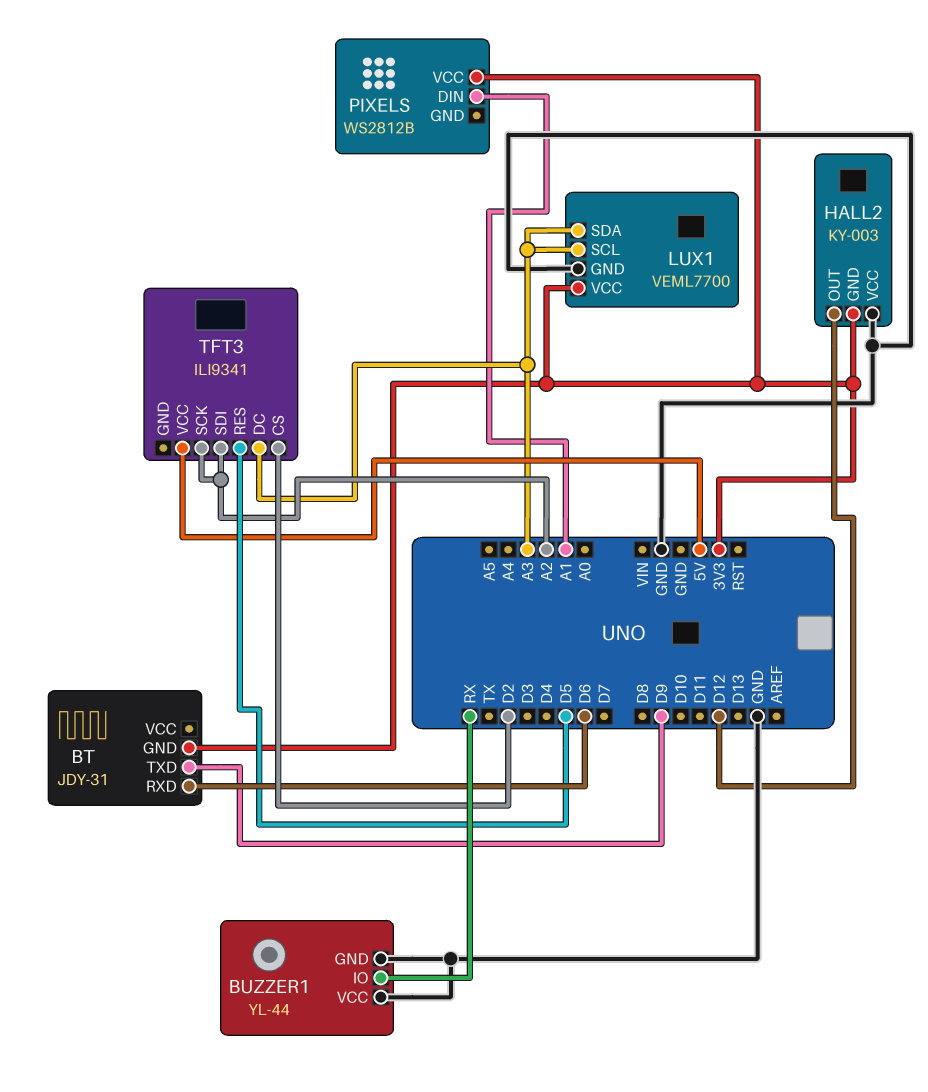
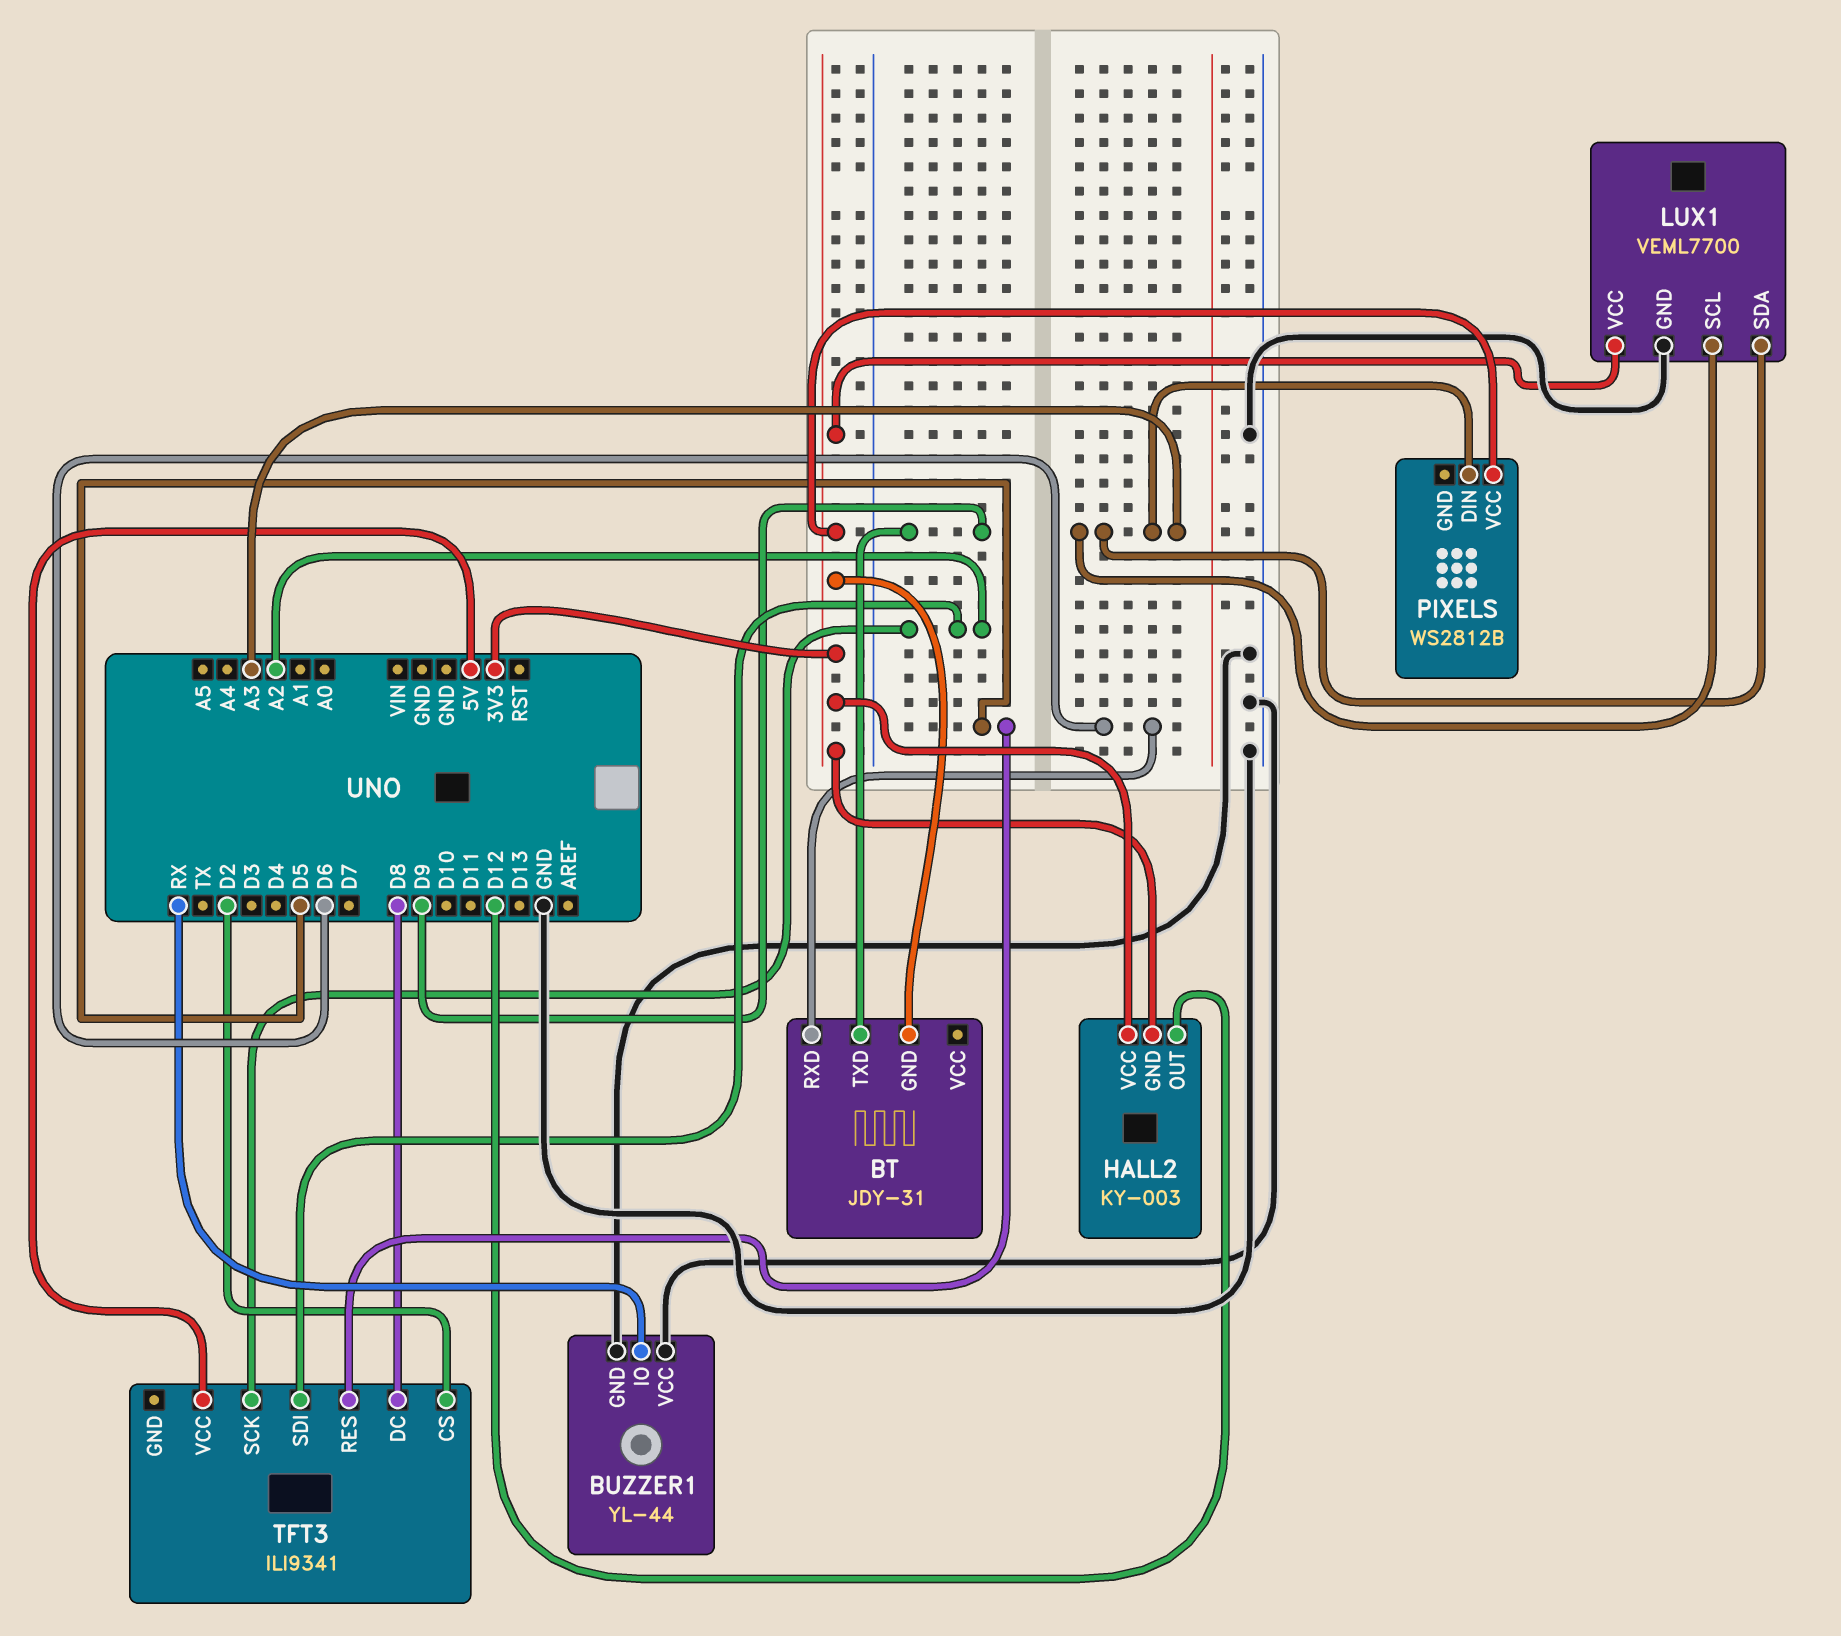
HALL2 pin VCC: GND -> 3V3
PIXELS pin DIN: A1 -> A3
TFT3 pin DC: A3 -> D8

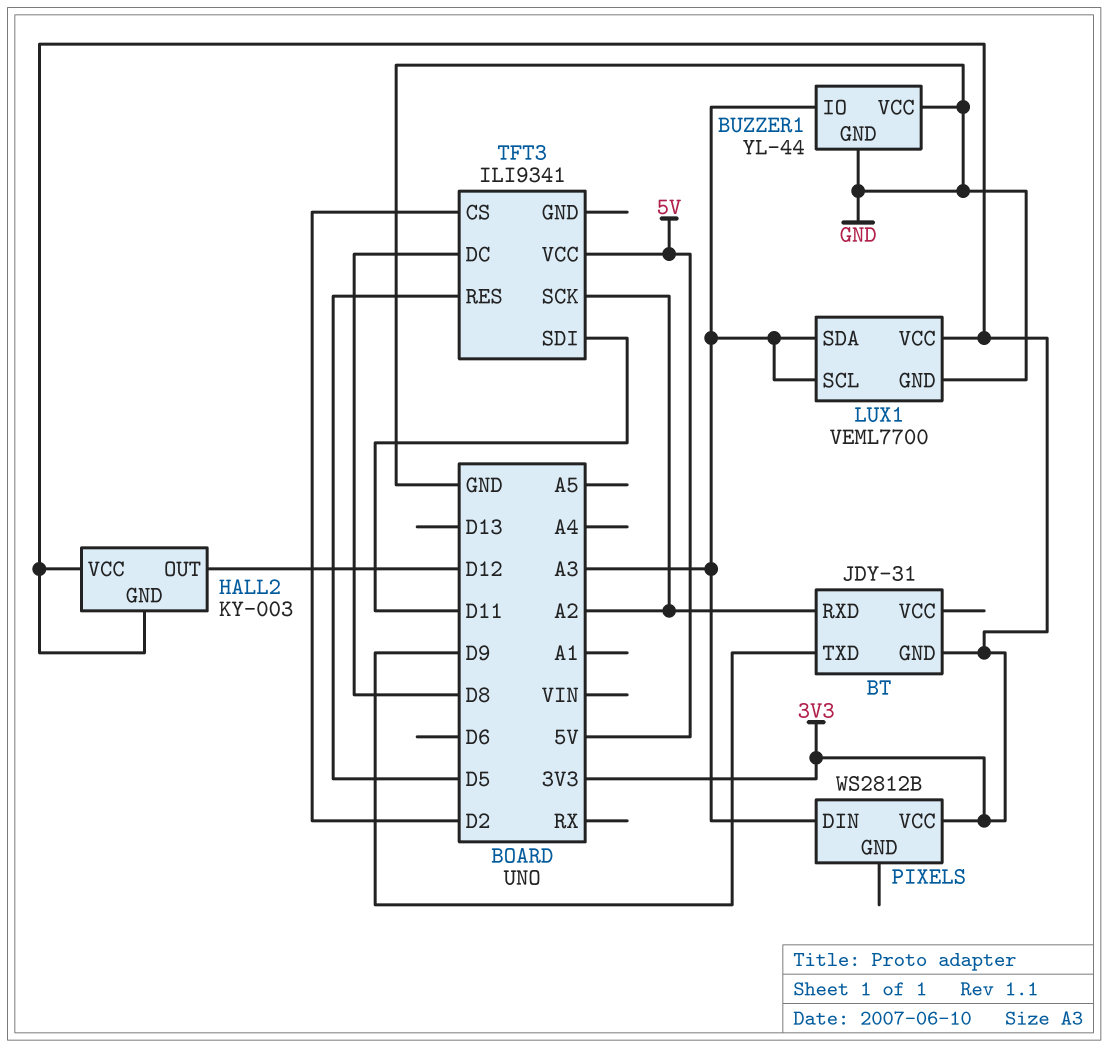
BT pin RXD: D6 -> A2
BUZZER1 pin IO: RX -> A3
TFT3 pin SDI: A2 -> D11

